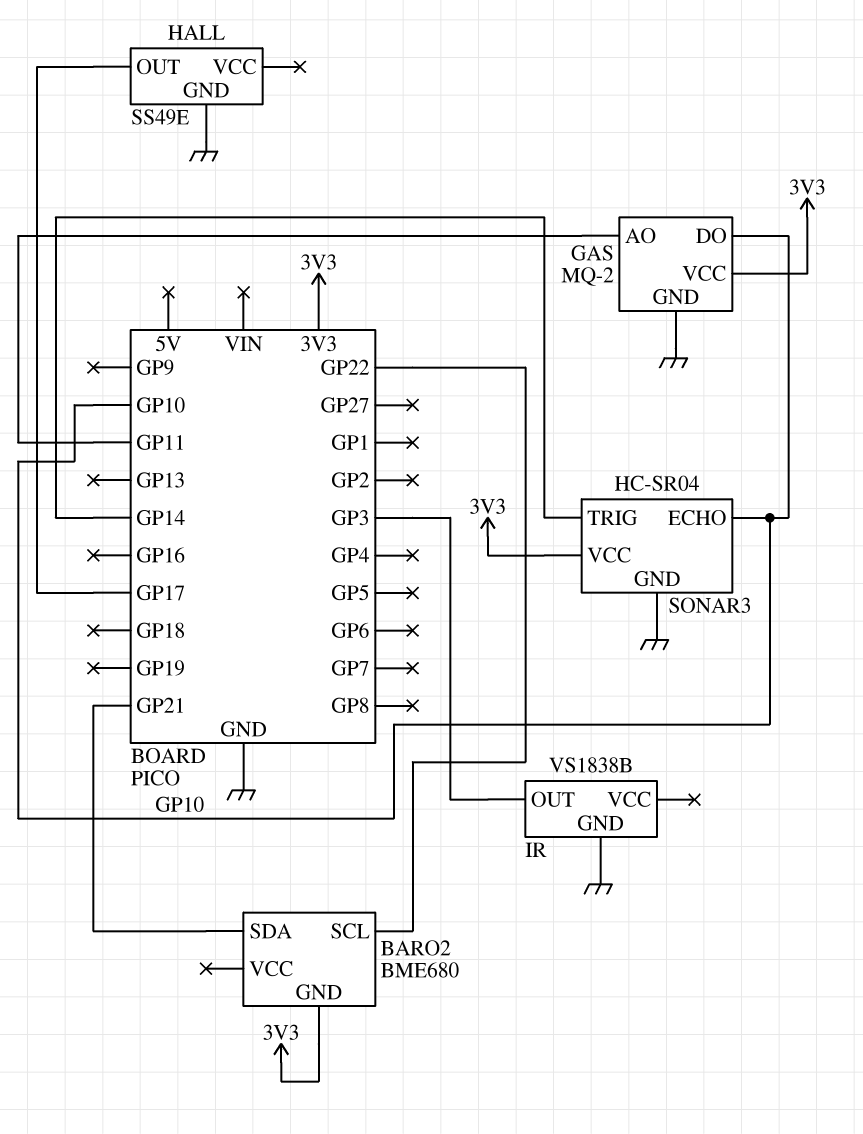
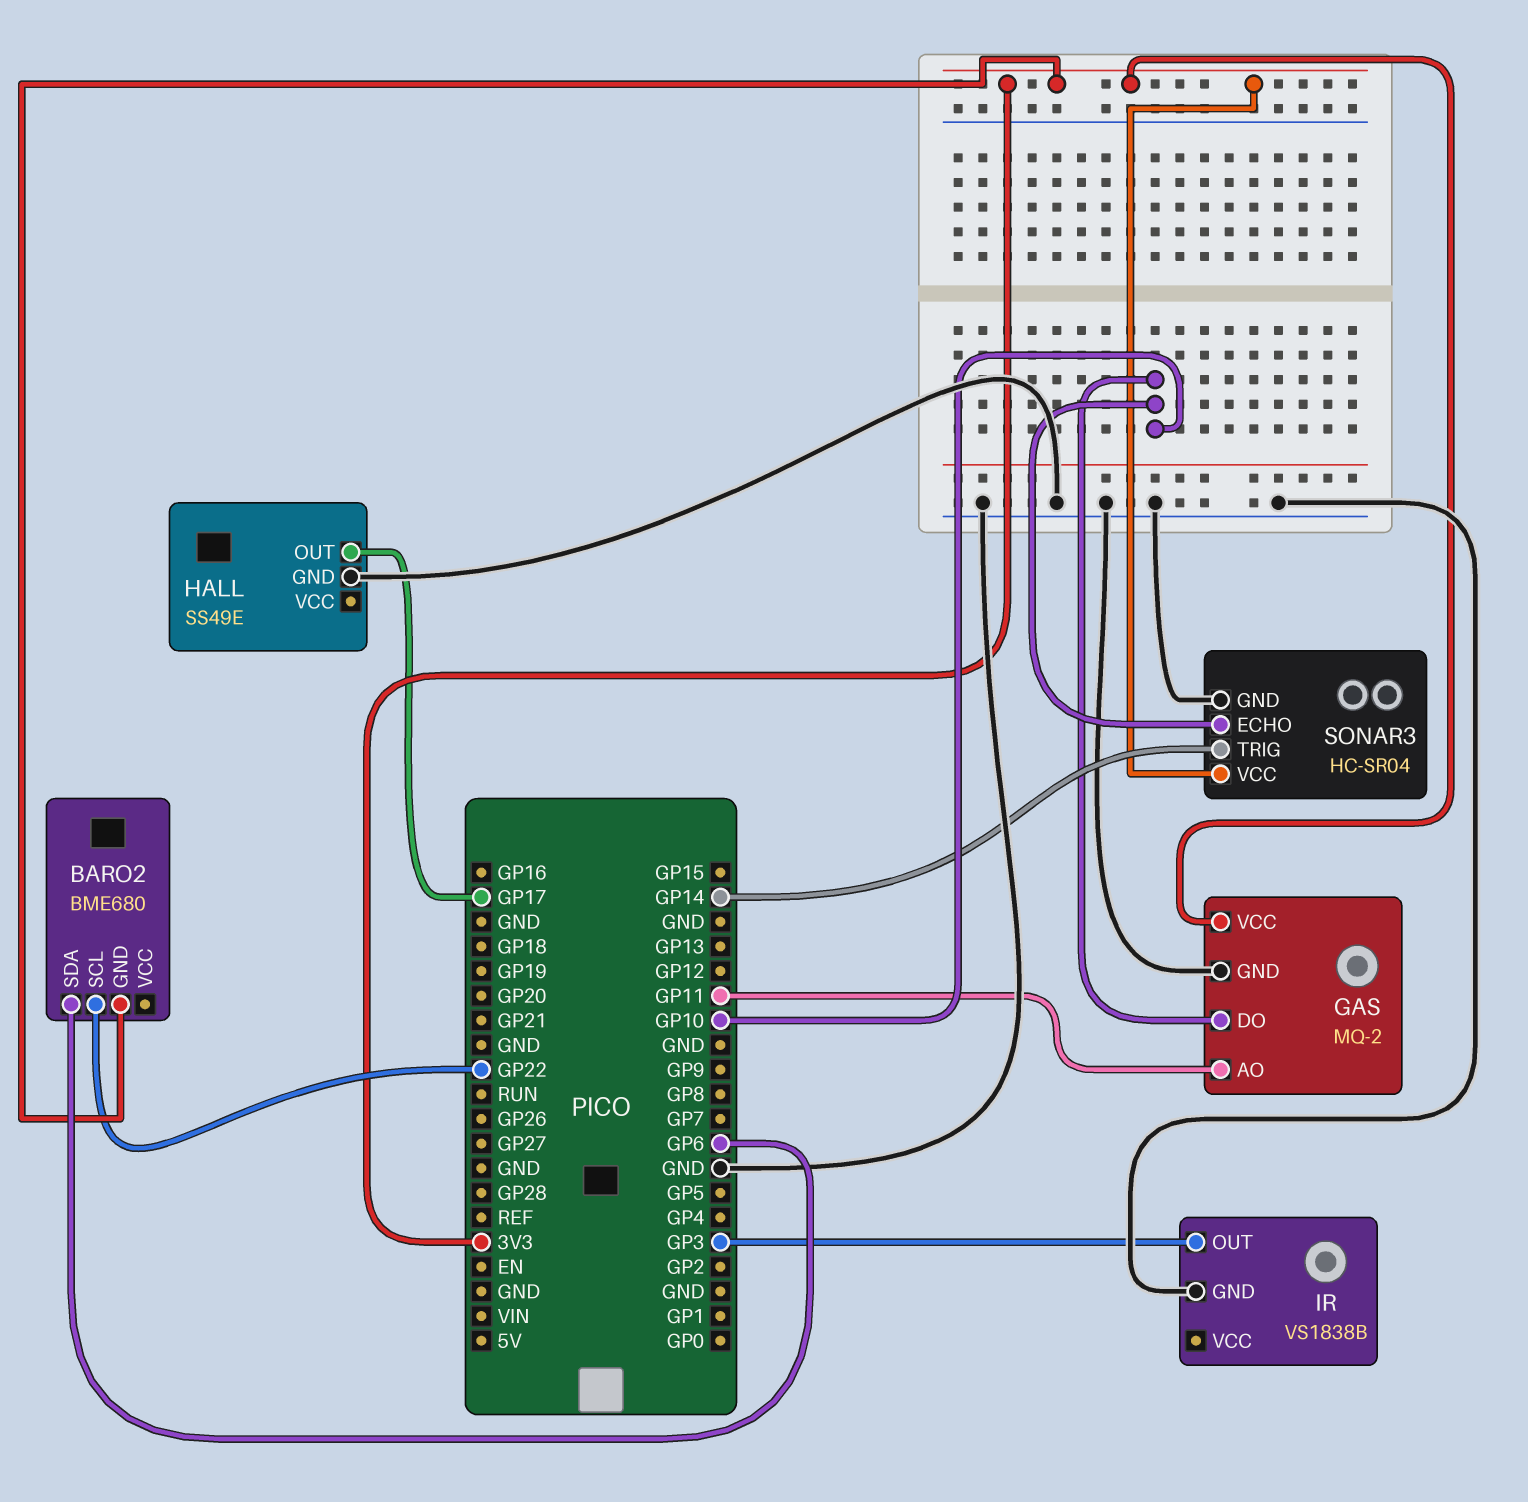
BARO2 pin SDA: GP21 -> GP6

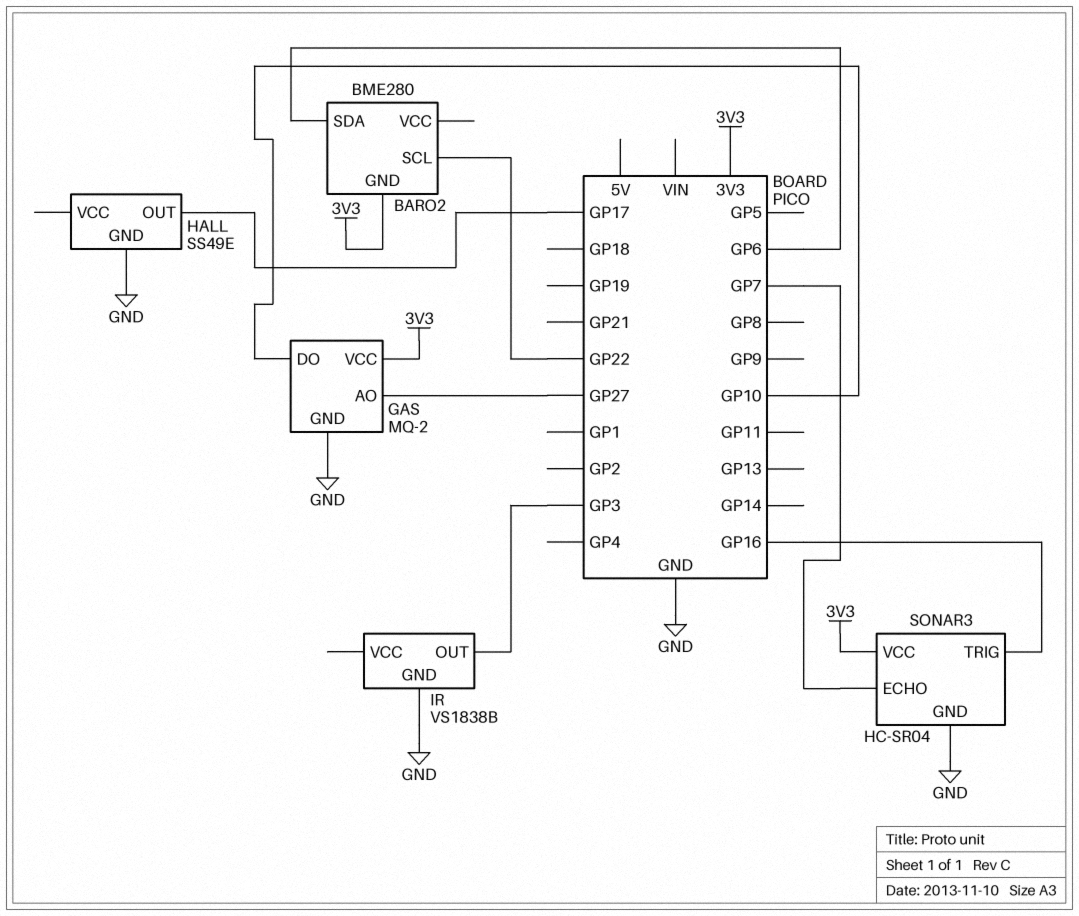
BARO2: BME680 -> BME280
GAS pin AO: GP11 -> GP27
SONAR3 pin ECHO: GP10 -> GP7
SONAR3 pin TRIG: GP14 -> GP16

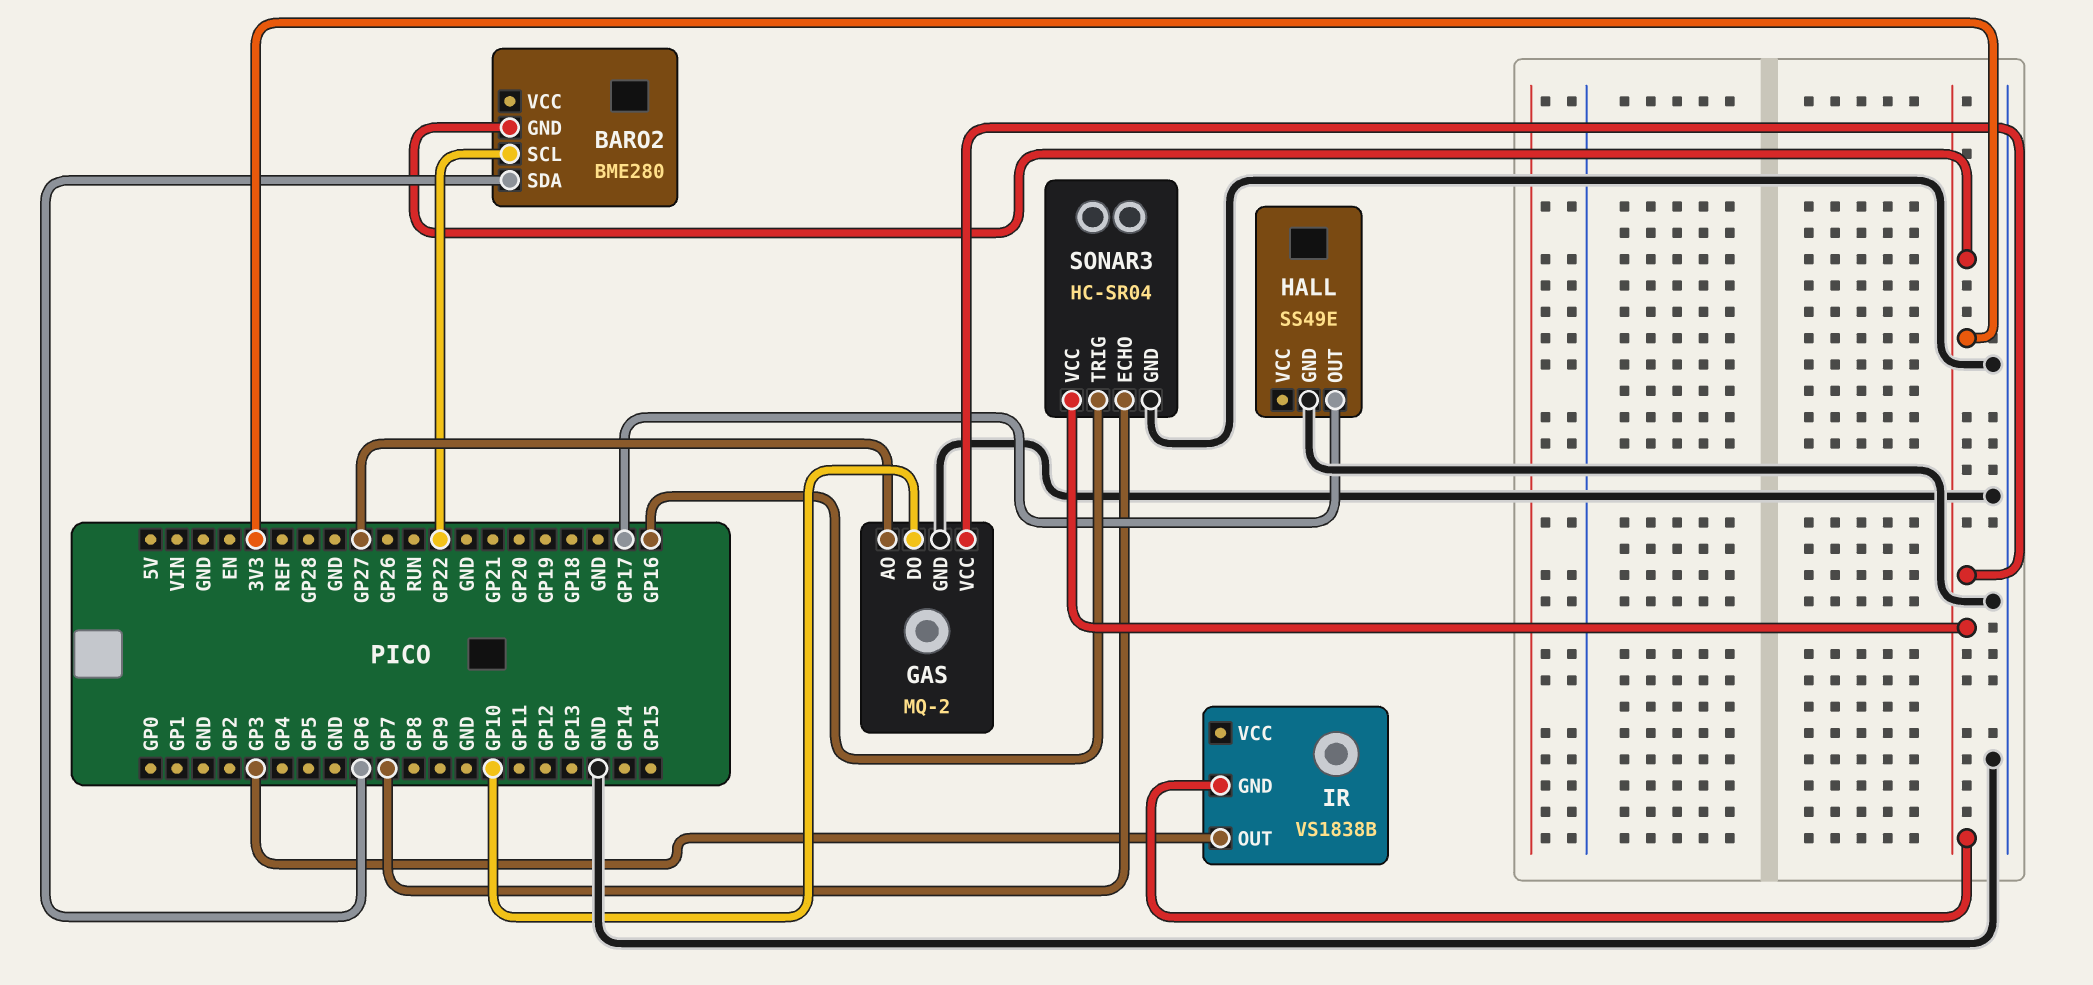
IR pin GND: GND -> 3V3

